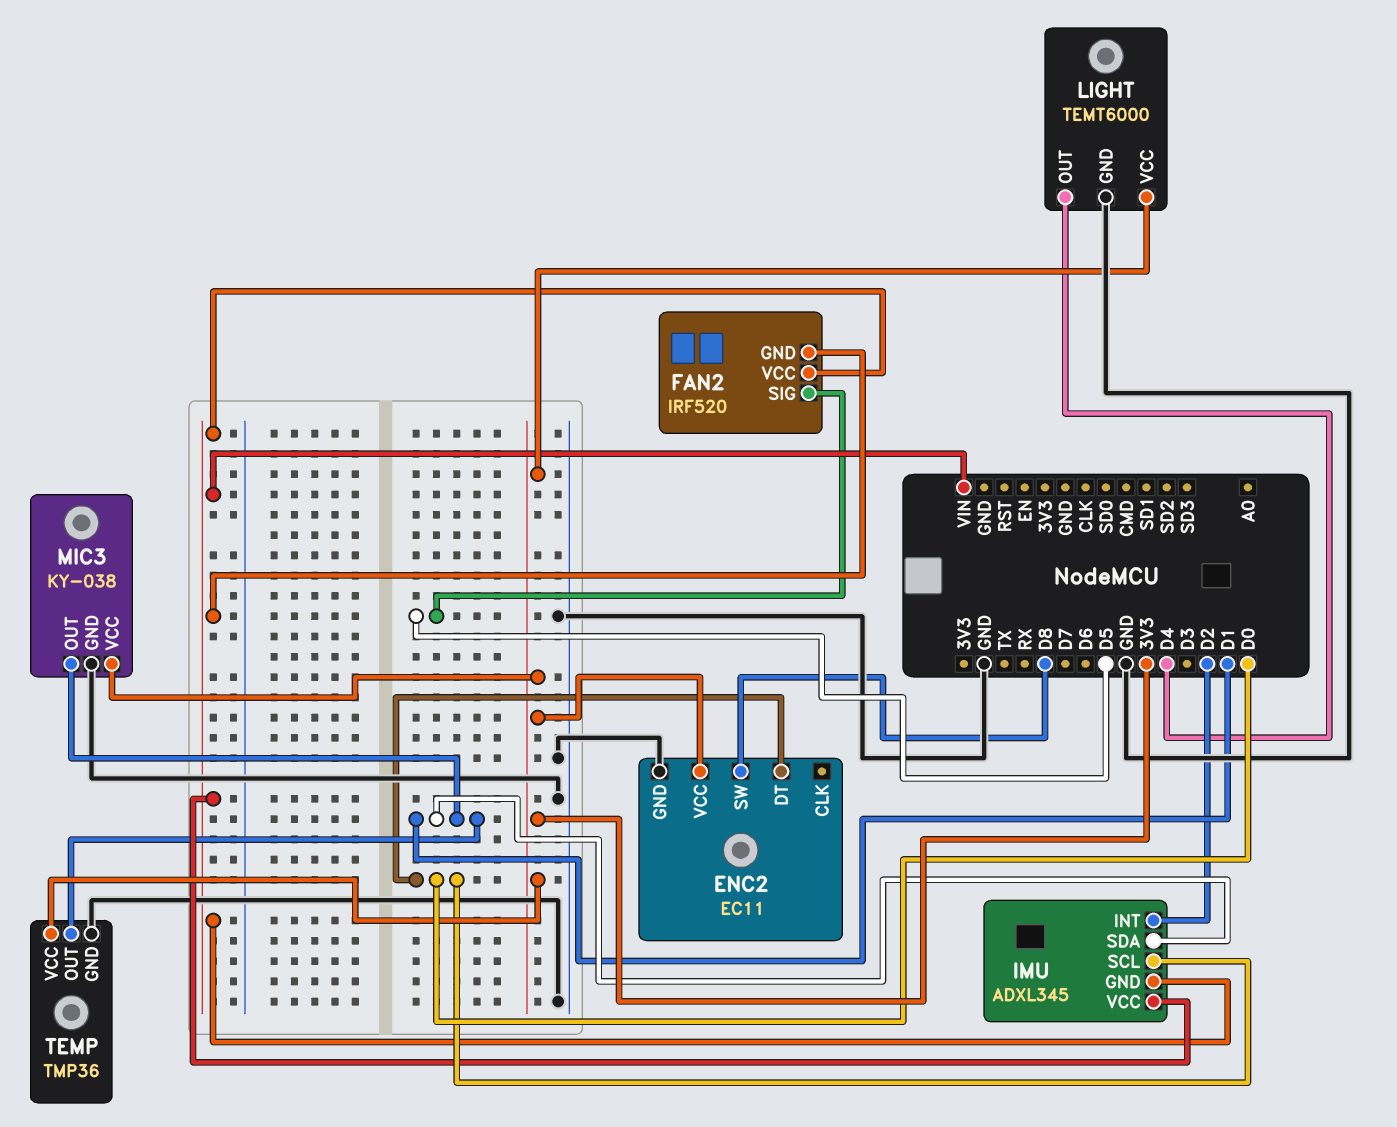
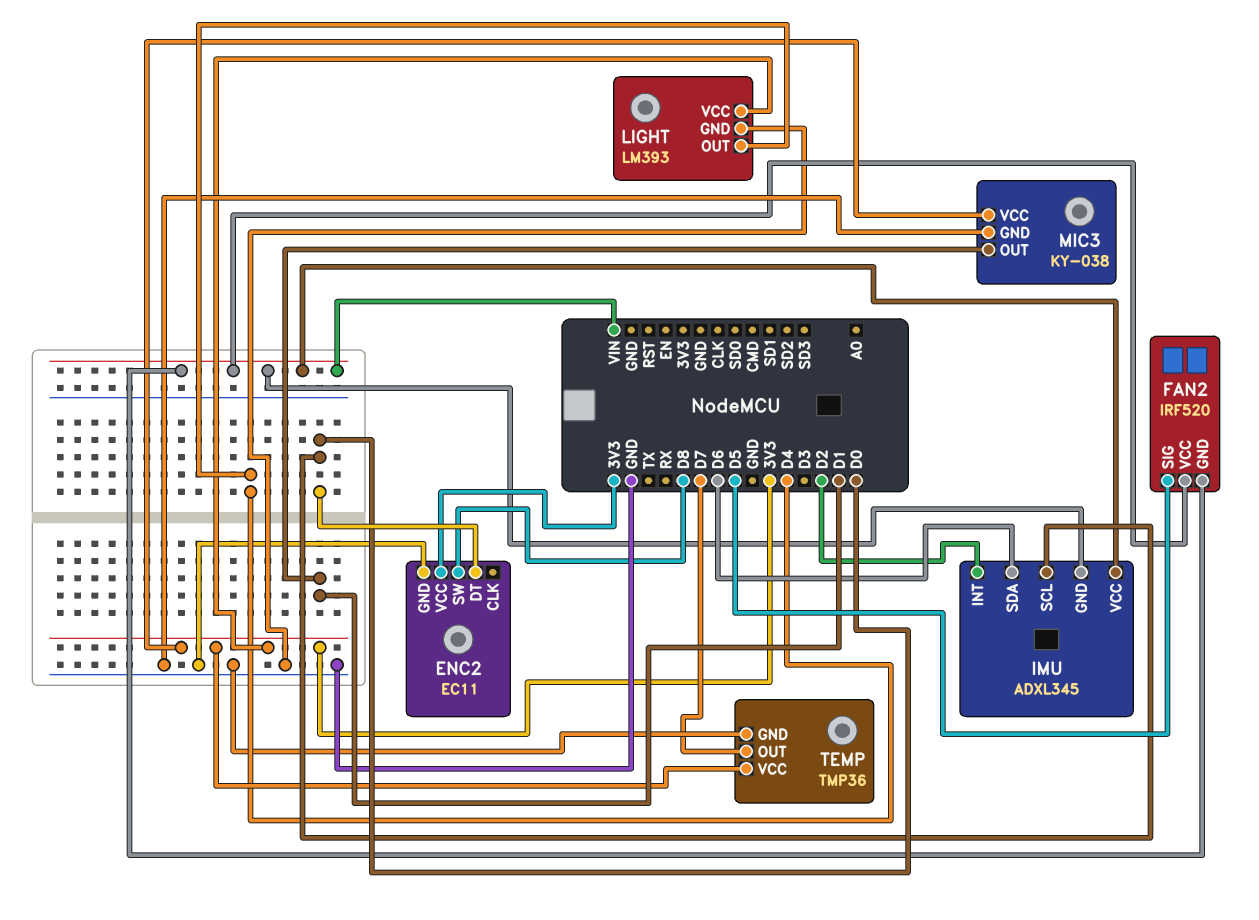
IMU pin SDA: D1 -> D6
LIGHT: TEMT6000 -> LM393
TEMP pin OUT: D1 -> D7

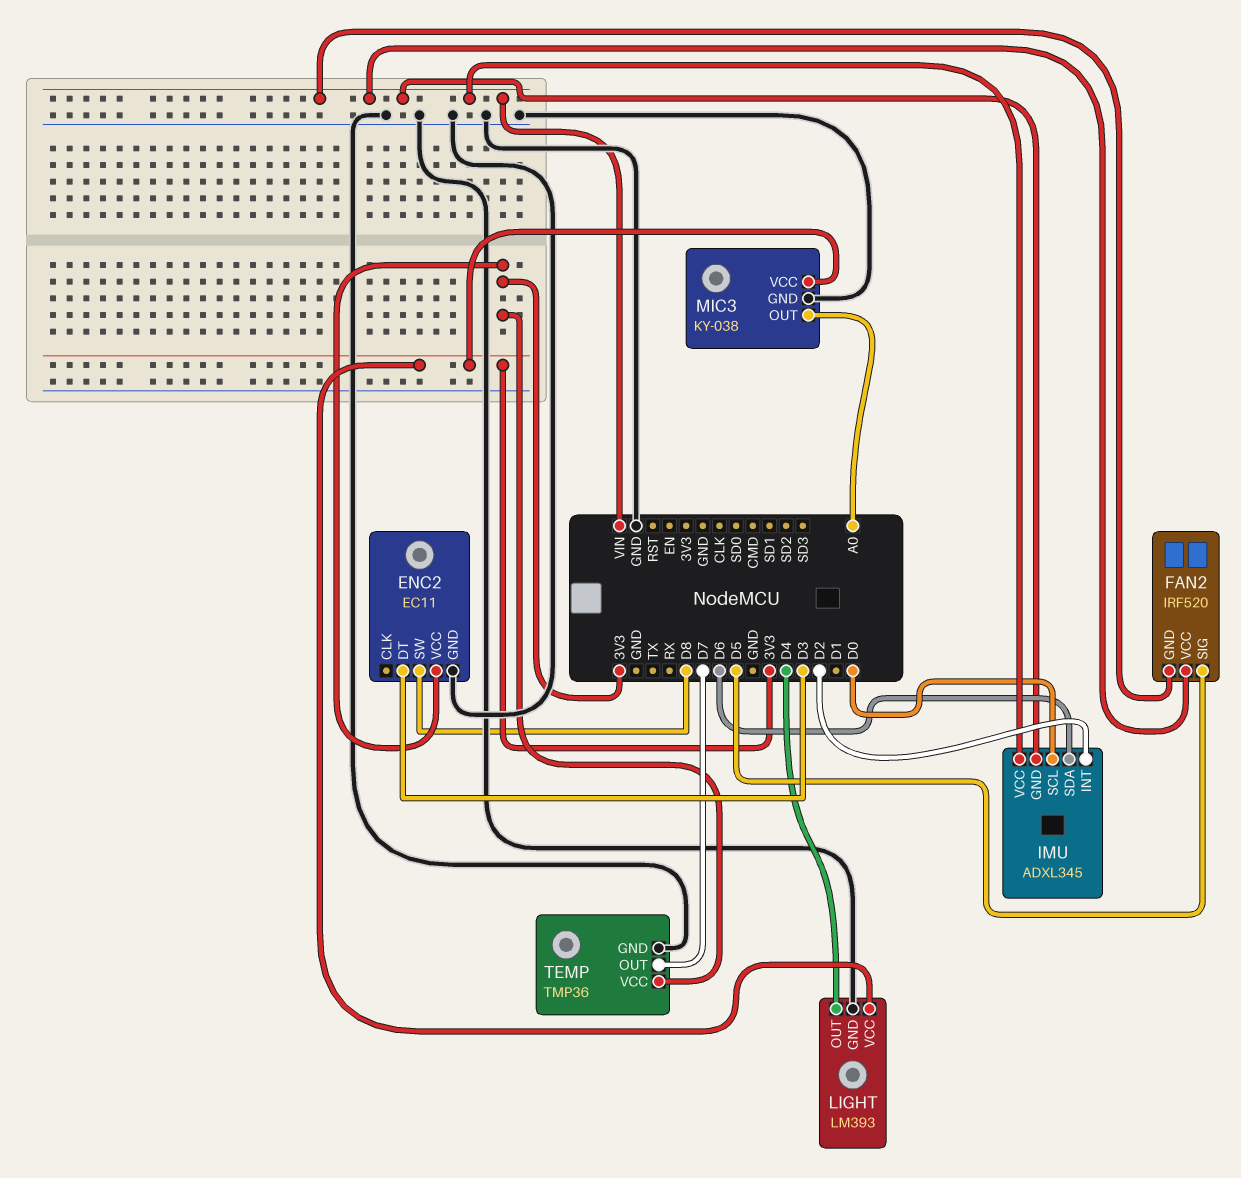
ENC2 pin DT: D0 -> D3
MIC3 pin OUT: D1 -> A0

